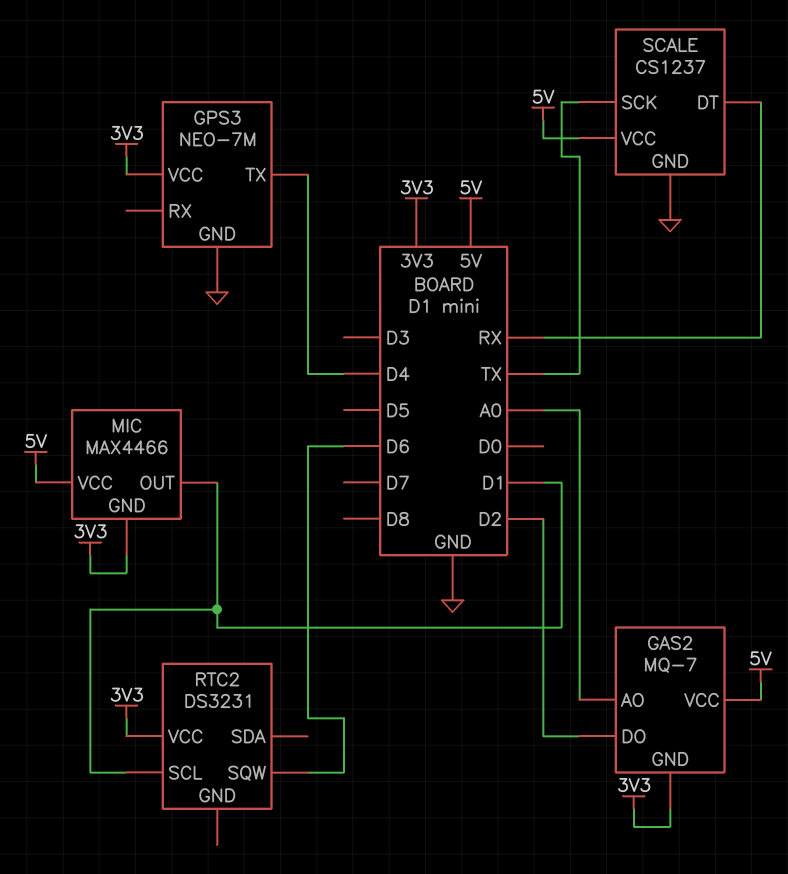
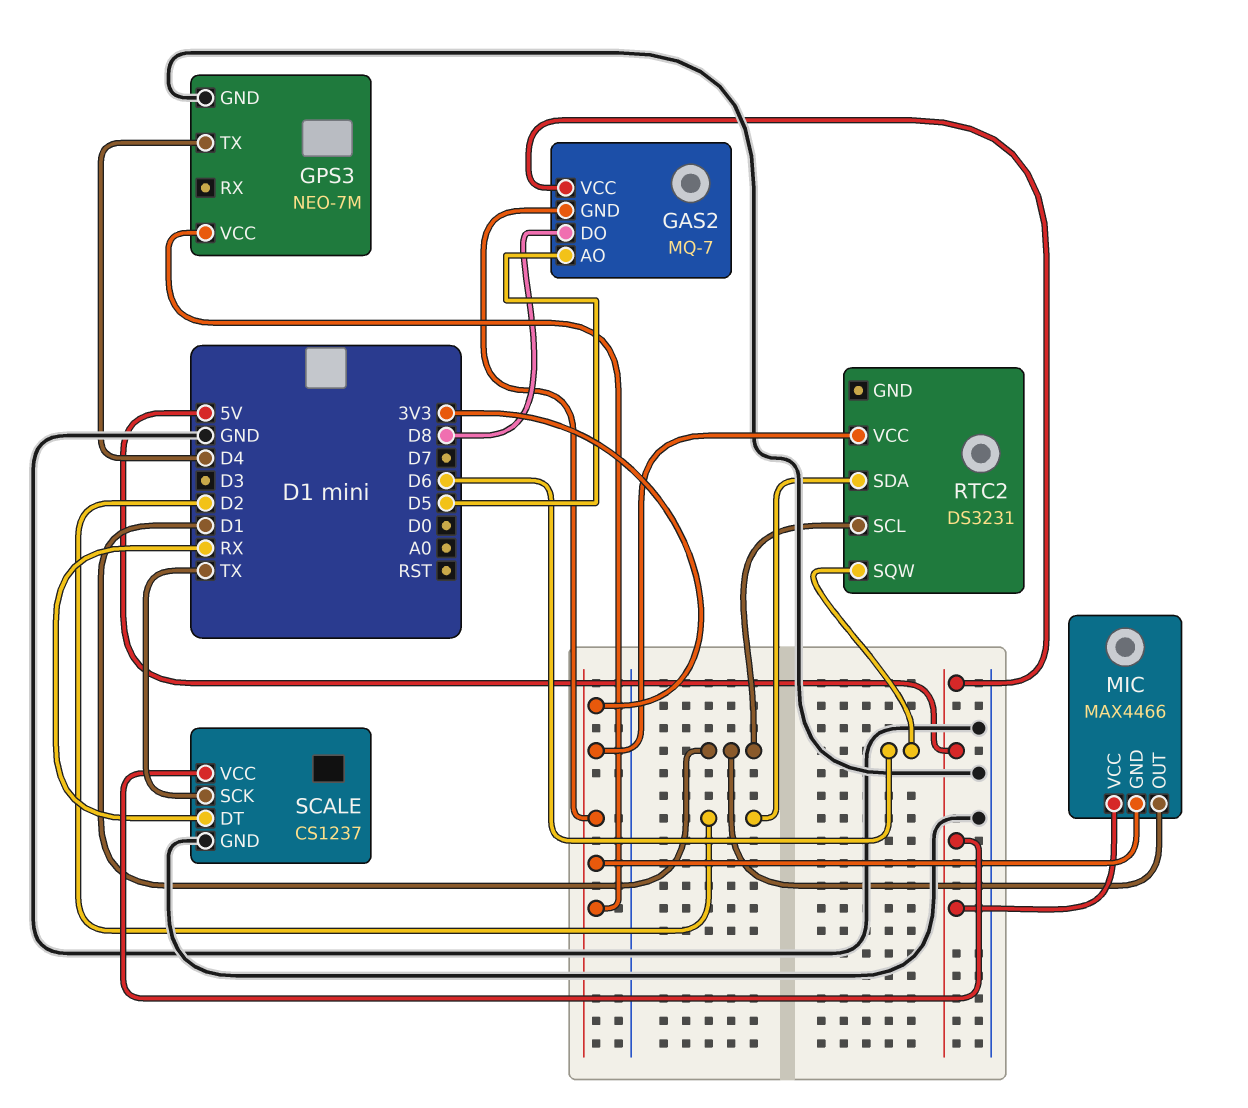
GAS2 pin AO: A0 -> D5
GAS2 pin DO: D2 -> D8
RTC2 pin SDA: none -> D2

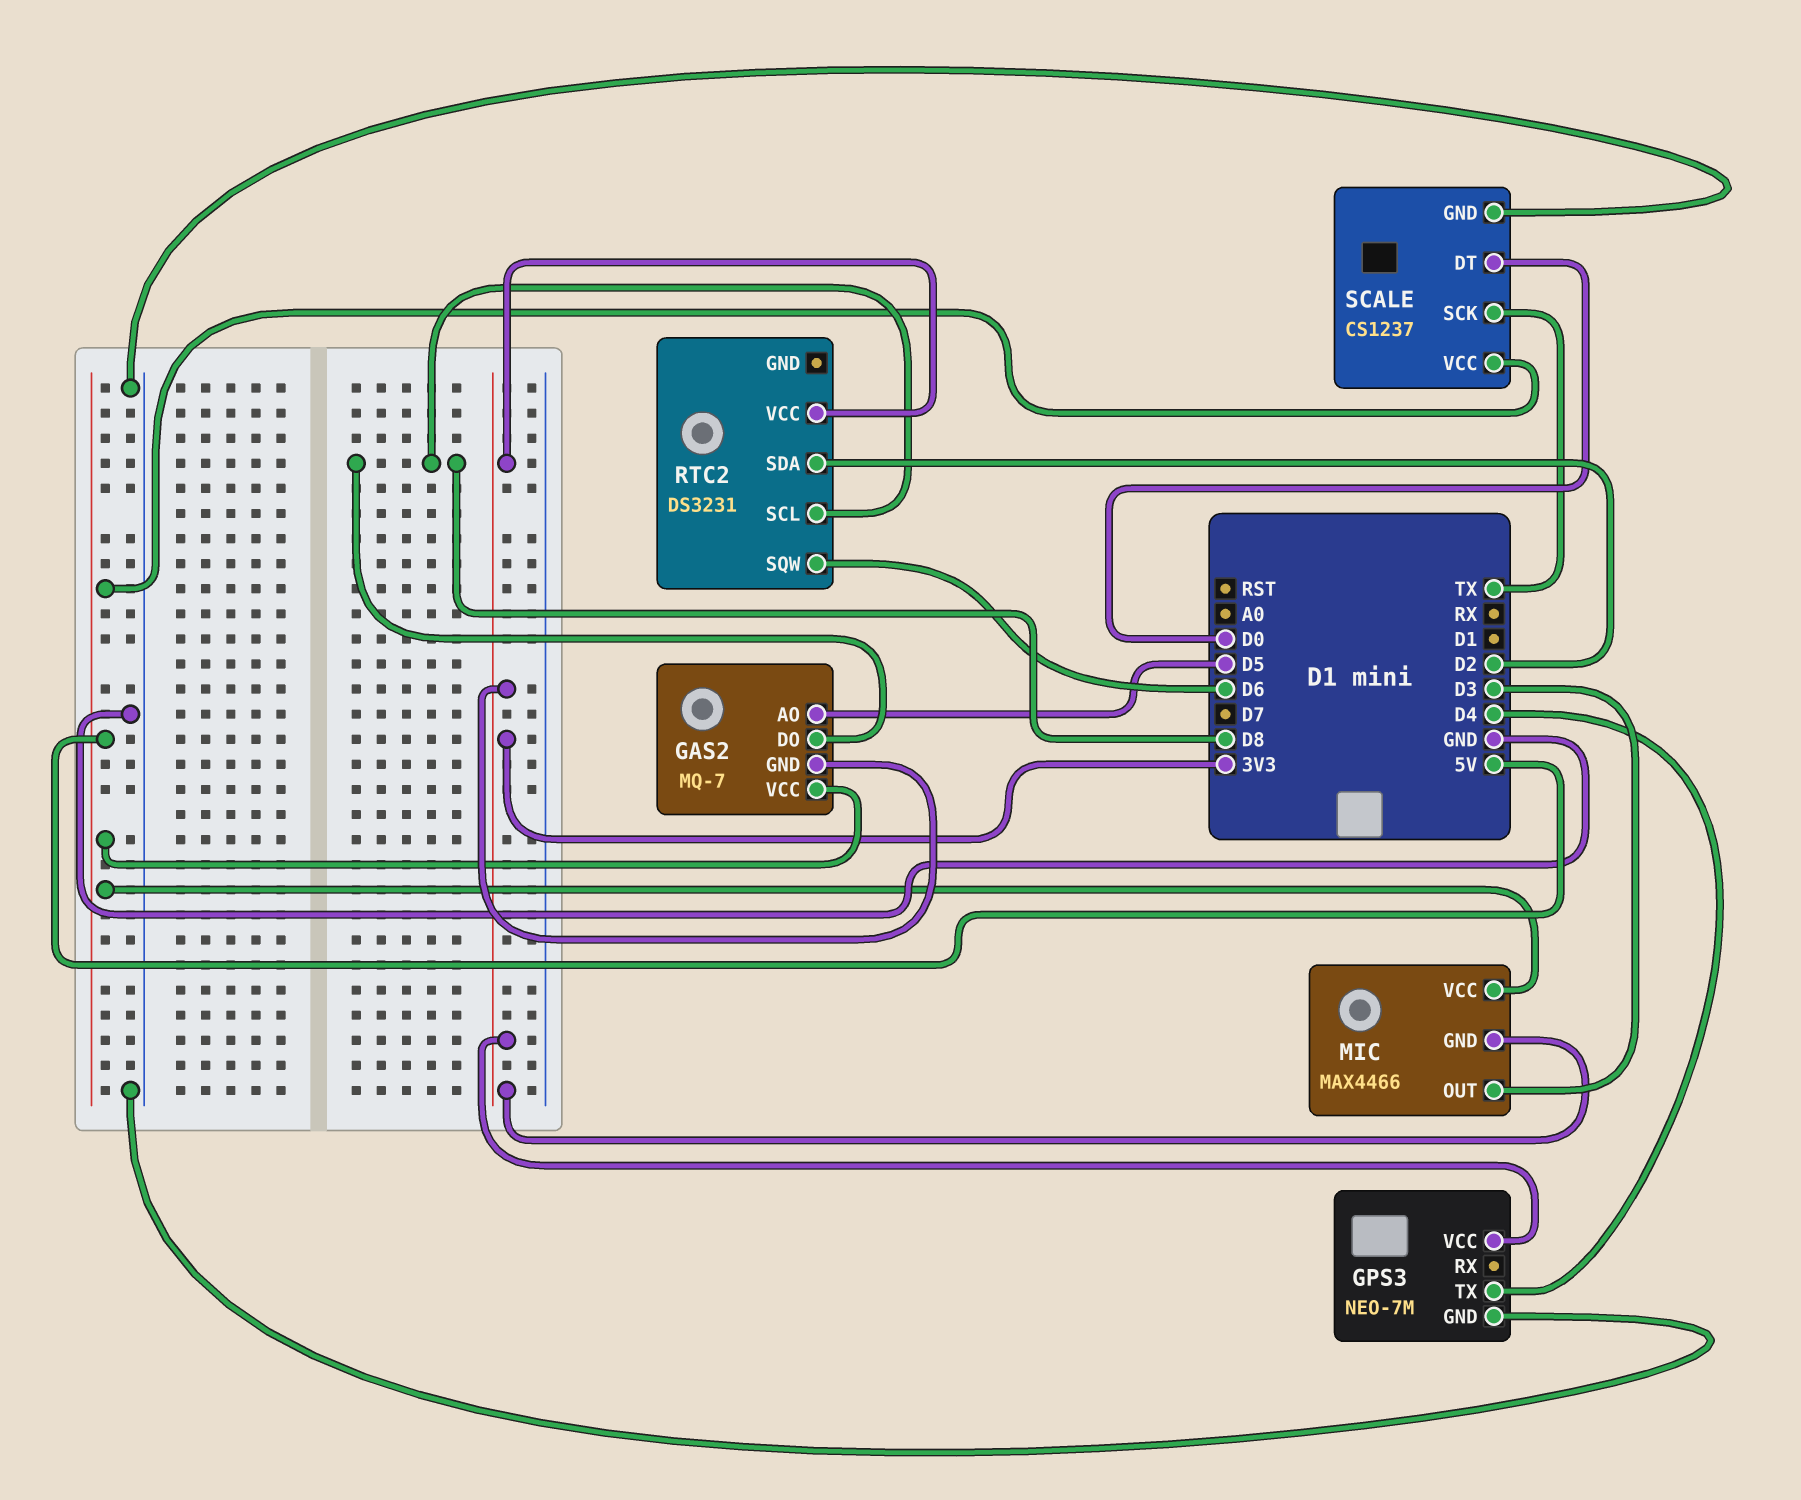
MIC pin OUT: D1 -> D3
RTC2 pin SCL: D1 -> D8
SCALE pin DT: RX -> D0

